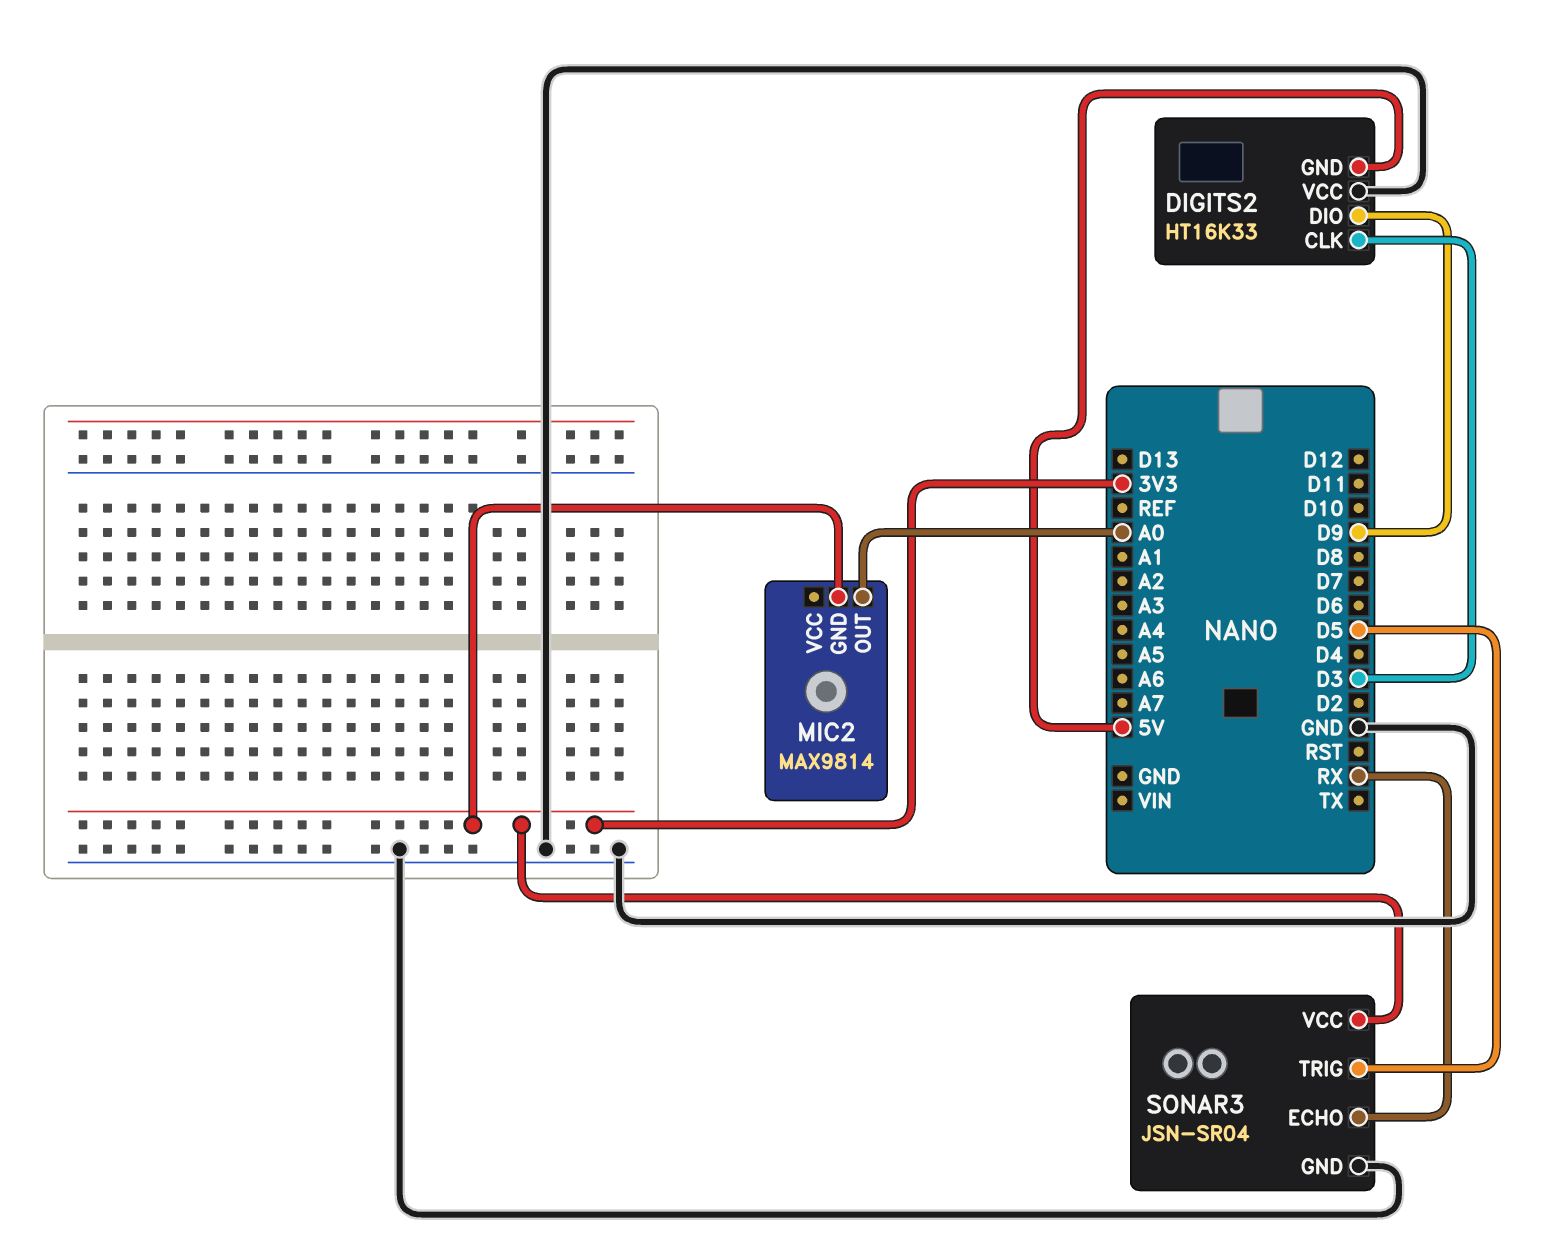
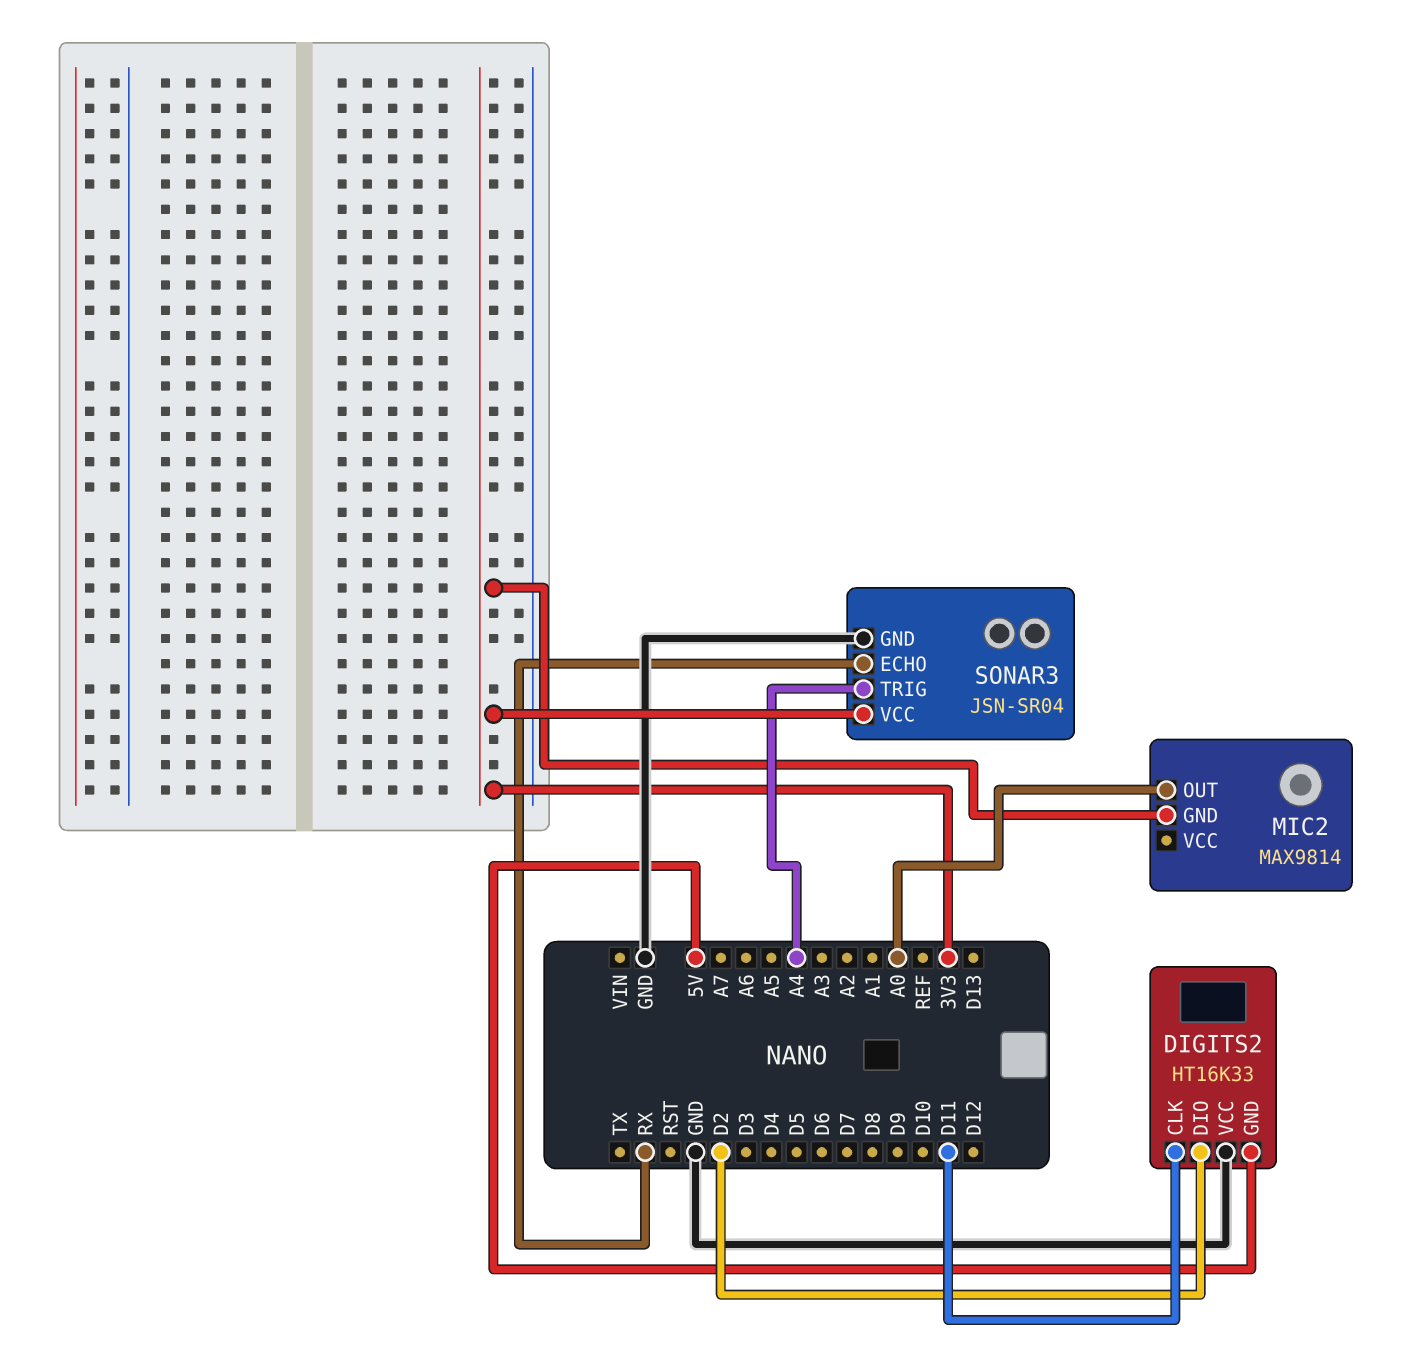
DIGITS2 pin CLK: D3 -> D11
DIGITS2 pin DIO: D9 -> D2
SONAR3 pin TRIG: D5 -> A4

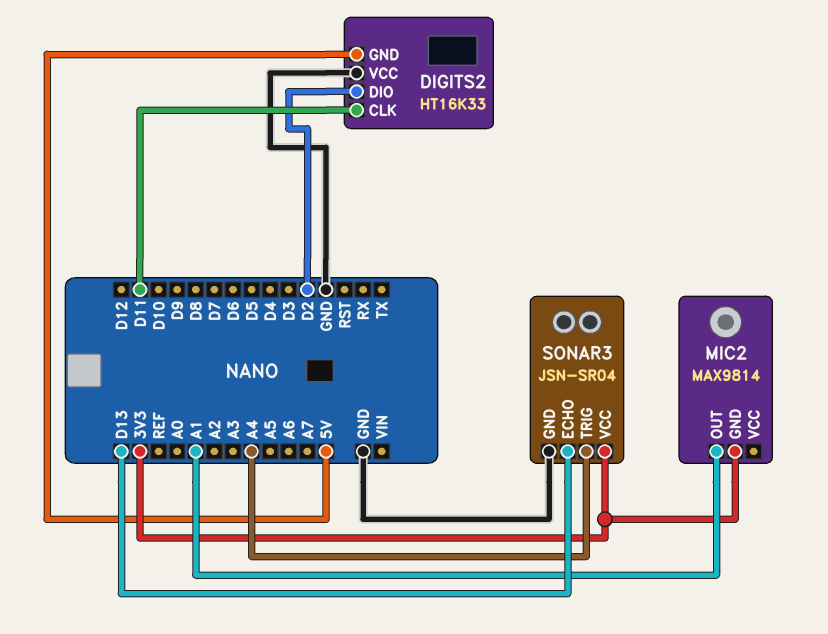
MIC2 pin OUT: A0 -> A1
SONAR3 pin ECHO: RX -> D13

